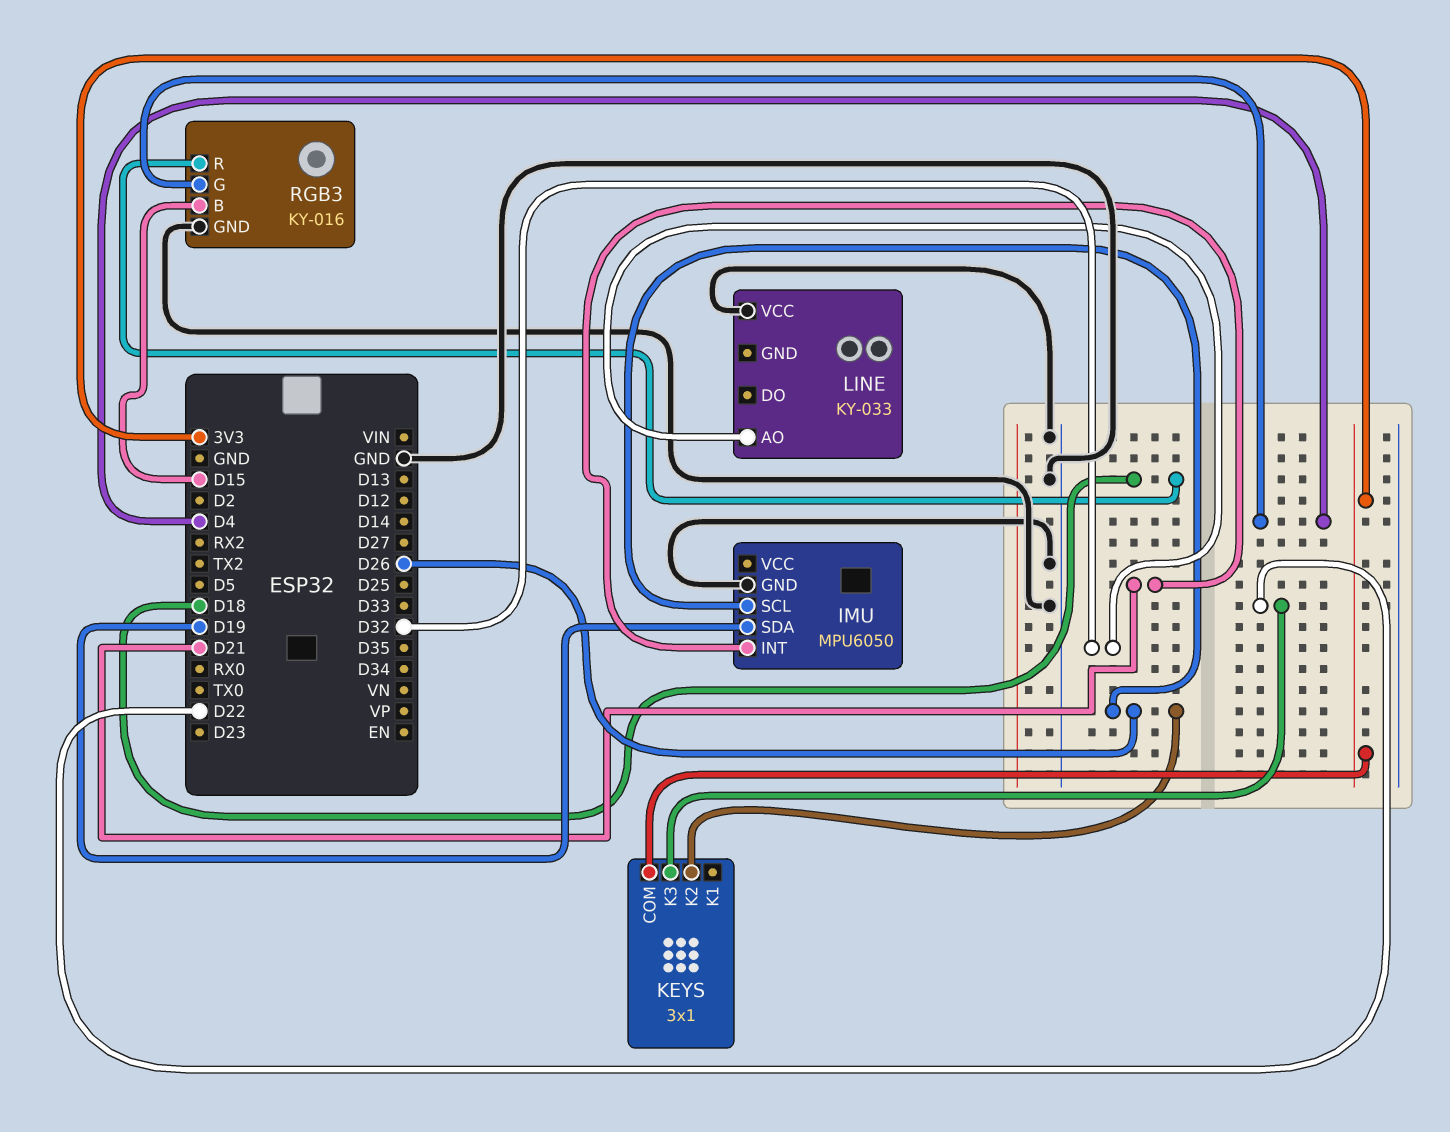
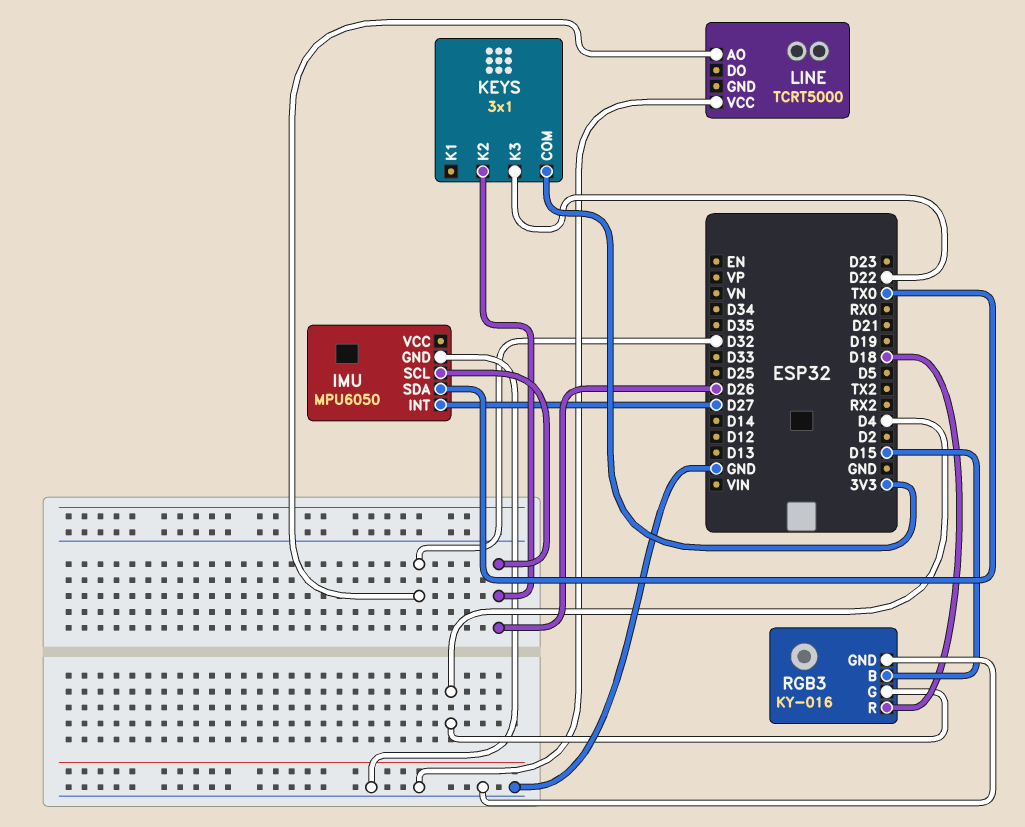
IMU pin INT: D21 -> D27
IMU pin SDA: D19 -> TX0
LINE: KY-033 -> TCRT5000

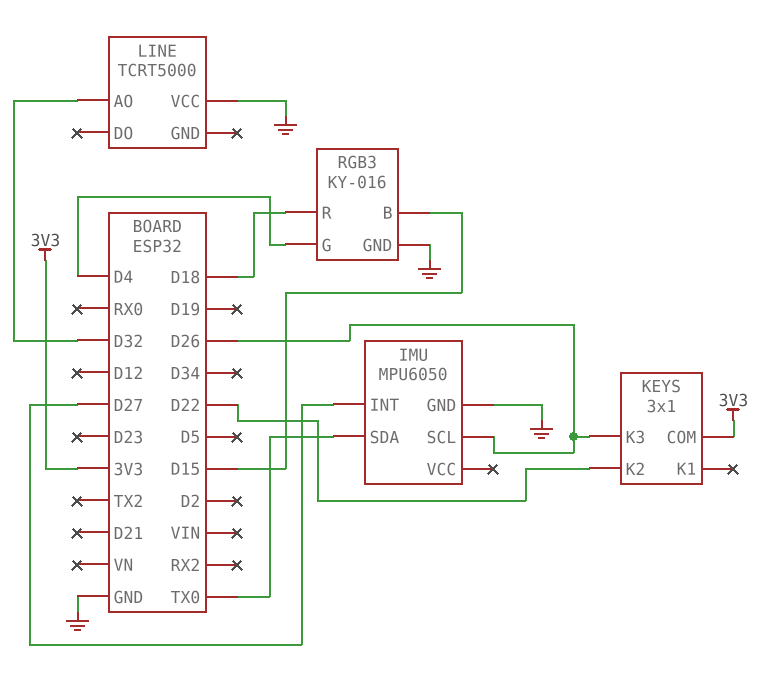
KEYS pin K2: D26 -> D22
KEYS pin K3: D22 -> D26

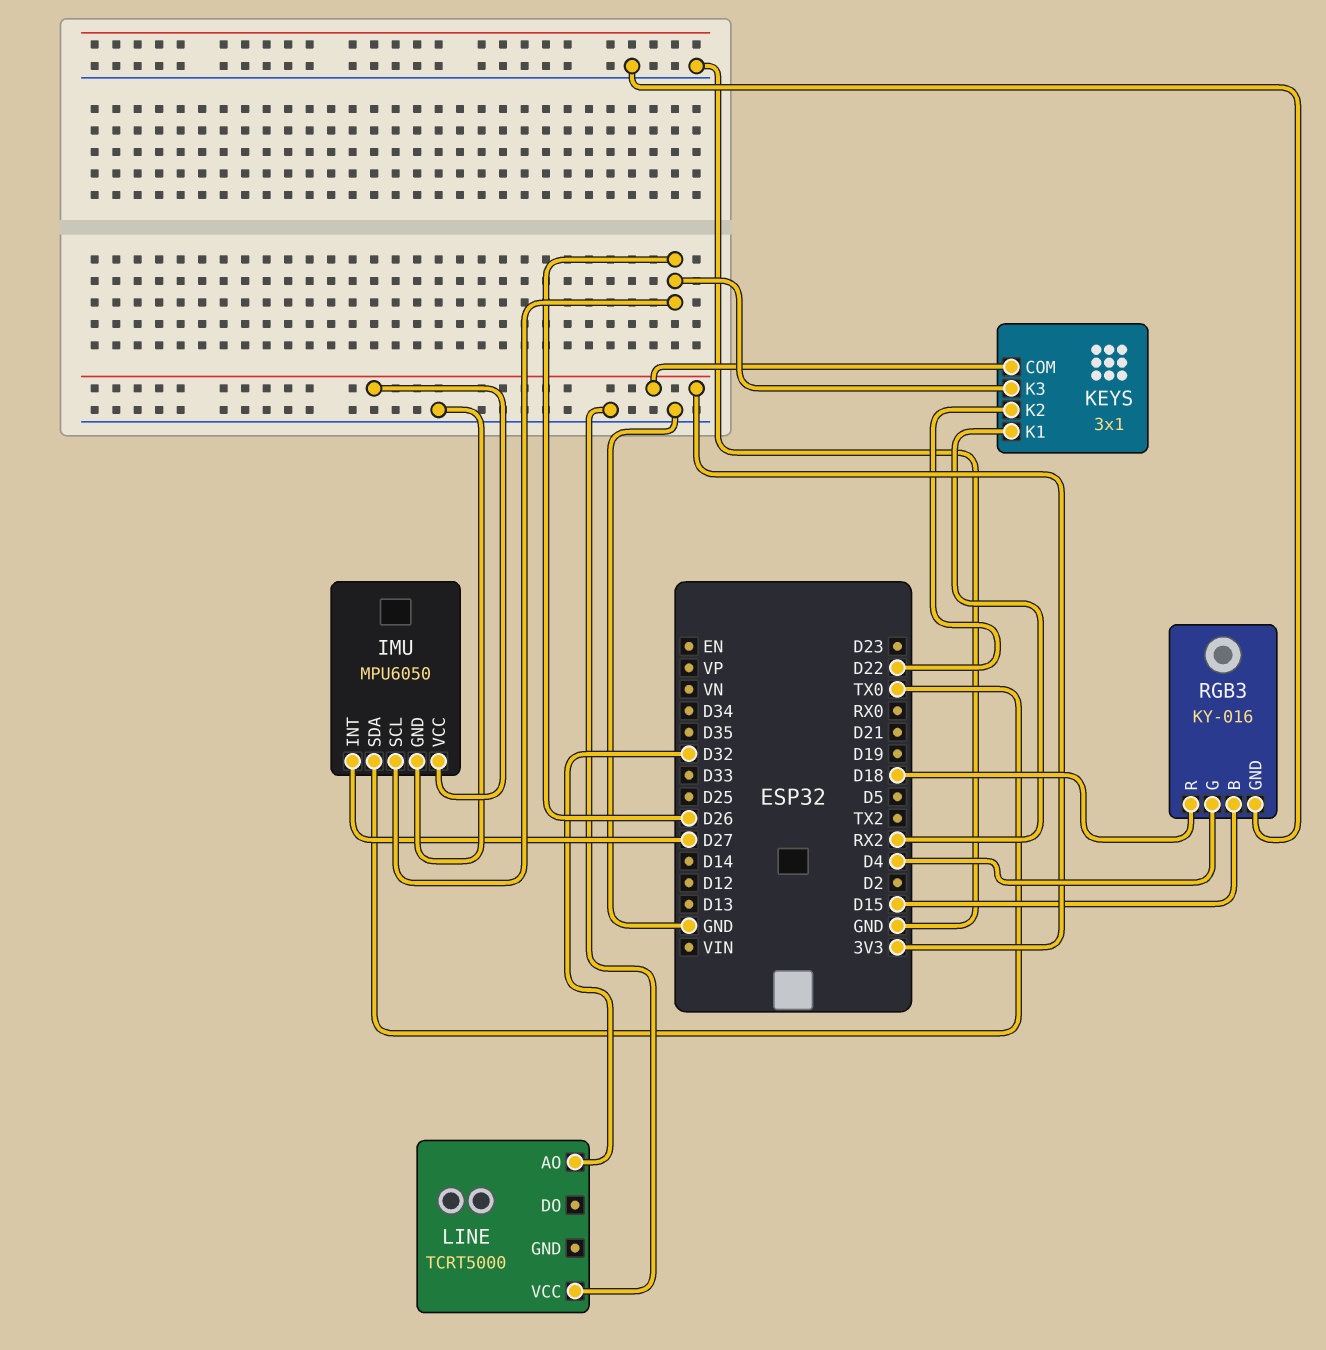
IMU pin VCC: none -> 3V3
KEYS pin K1: none -> RX2

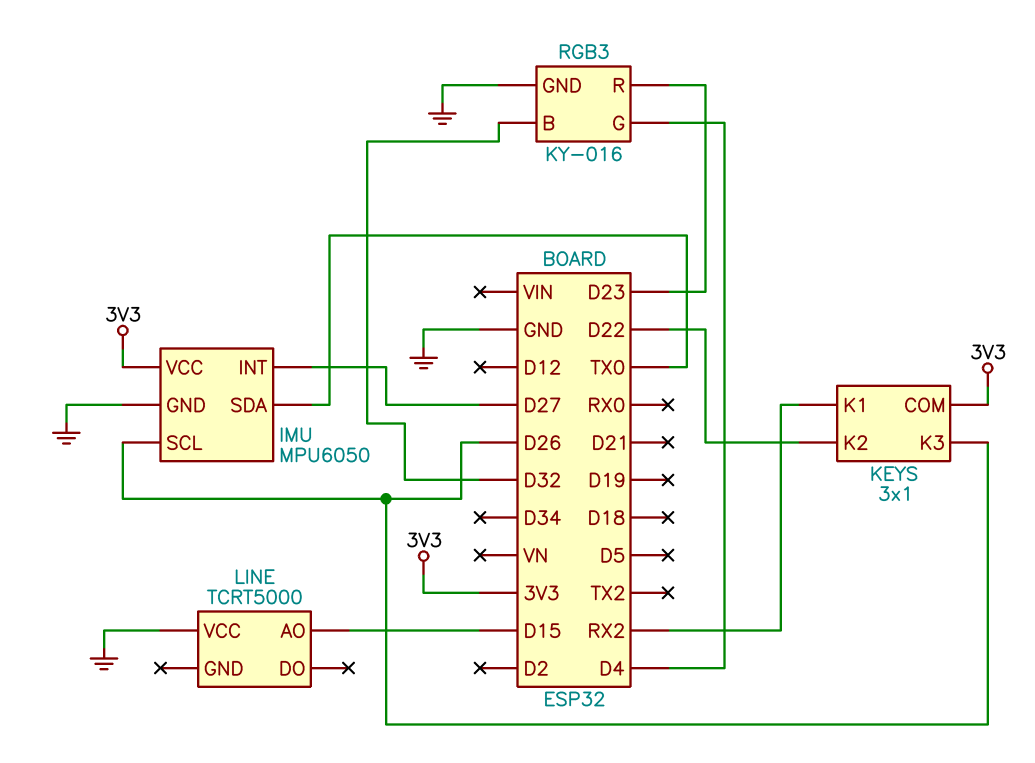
LINE pin AO: D32 -> D15
RGB3 pin B: D15 -> D32
RGB3 pin R: D18 -> D23

